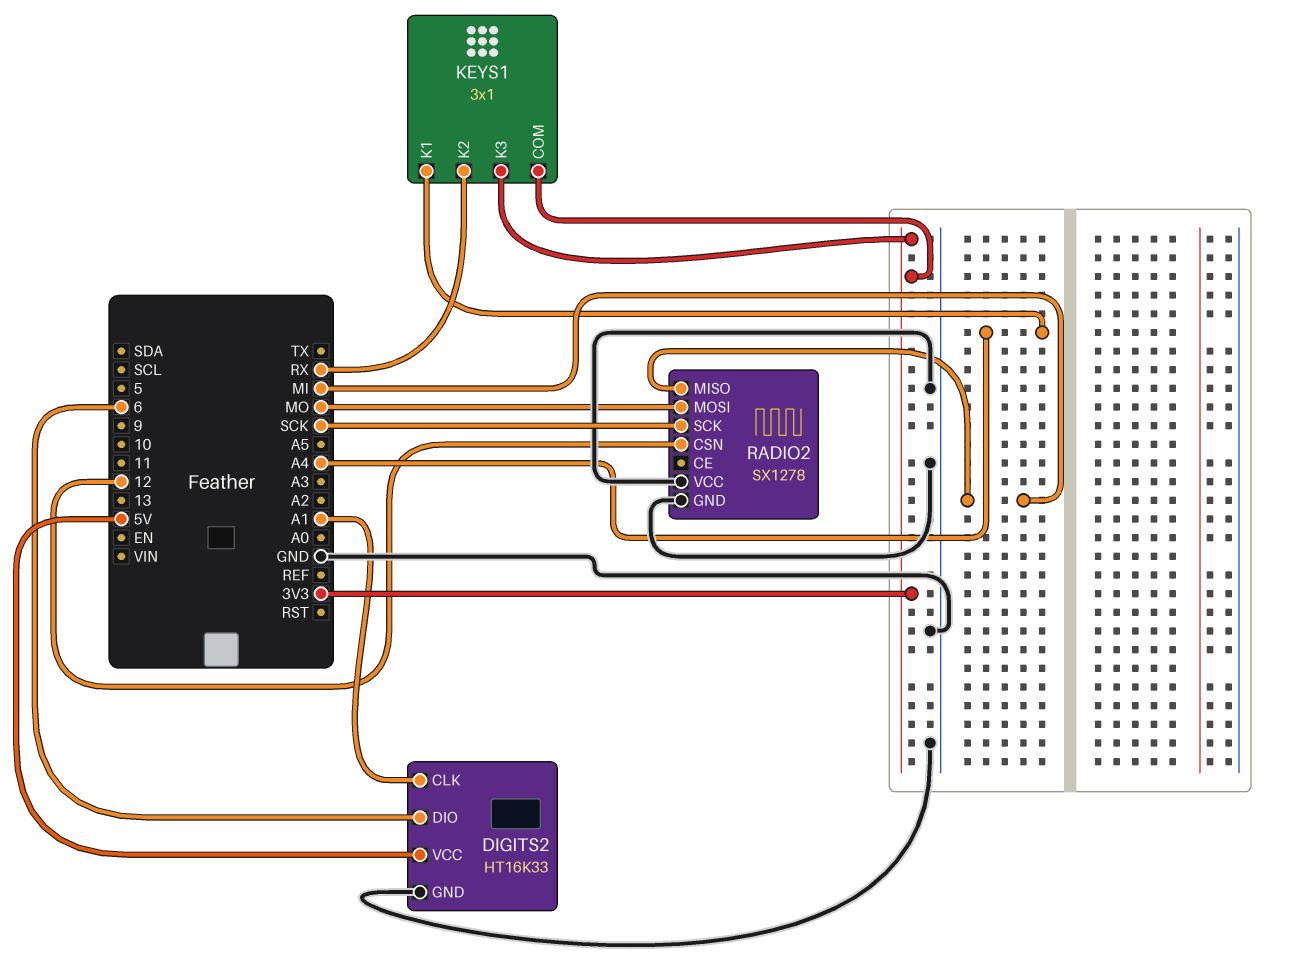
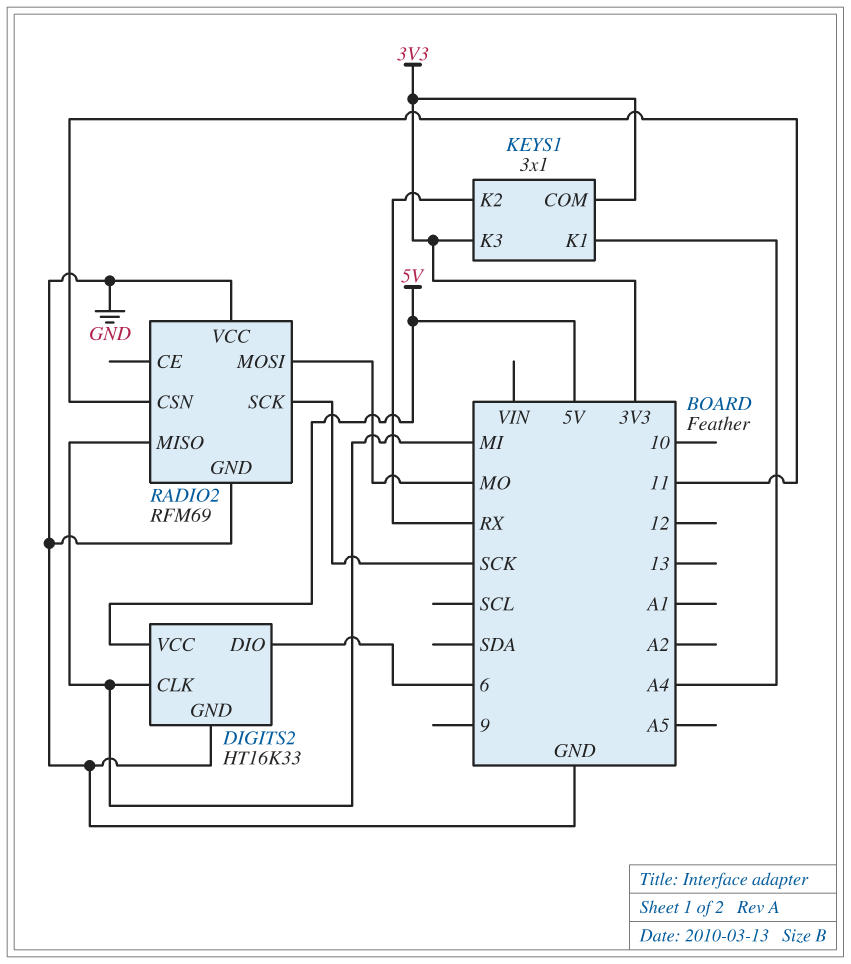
DIGITS2 pin CLK: A1 -> MI
RADIO2: SX1278 -> RFM69
RADIO2 pin CSN: 12 -> 11

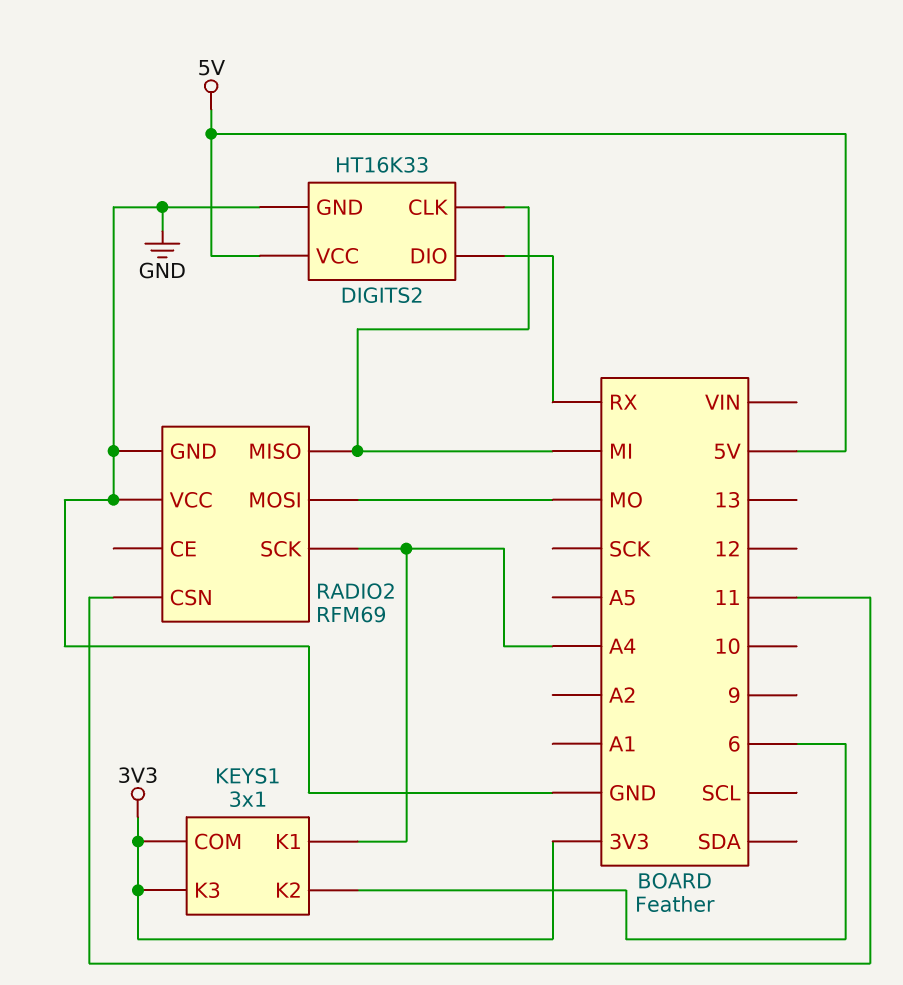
DIGITS2 pin DIO: 6 -> RX
KEYS1 pin K2: RX -> 6
RADIO2 pin SCK: SCK -> A4

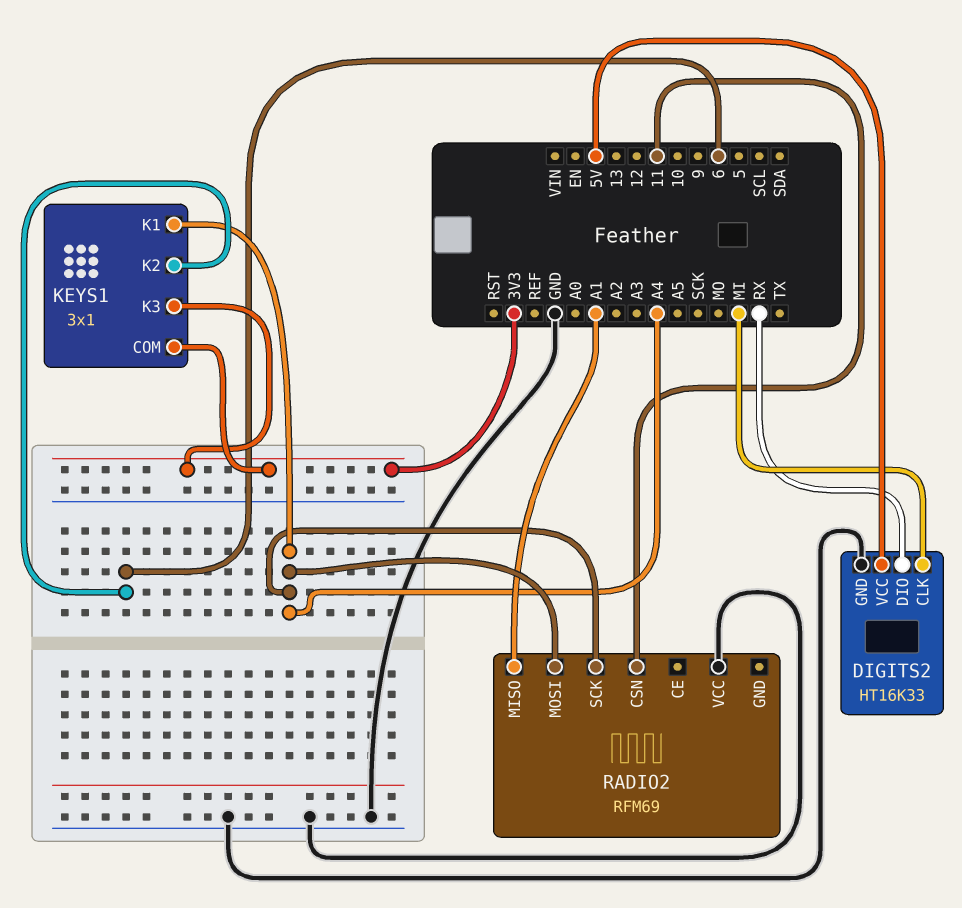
RADIO2 pin GND: GND -> none
RADIO2 pin MISO: MI -> A1
RADIO2 pin MOSI: MO -> A4

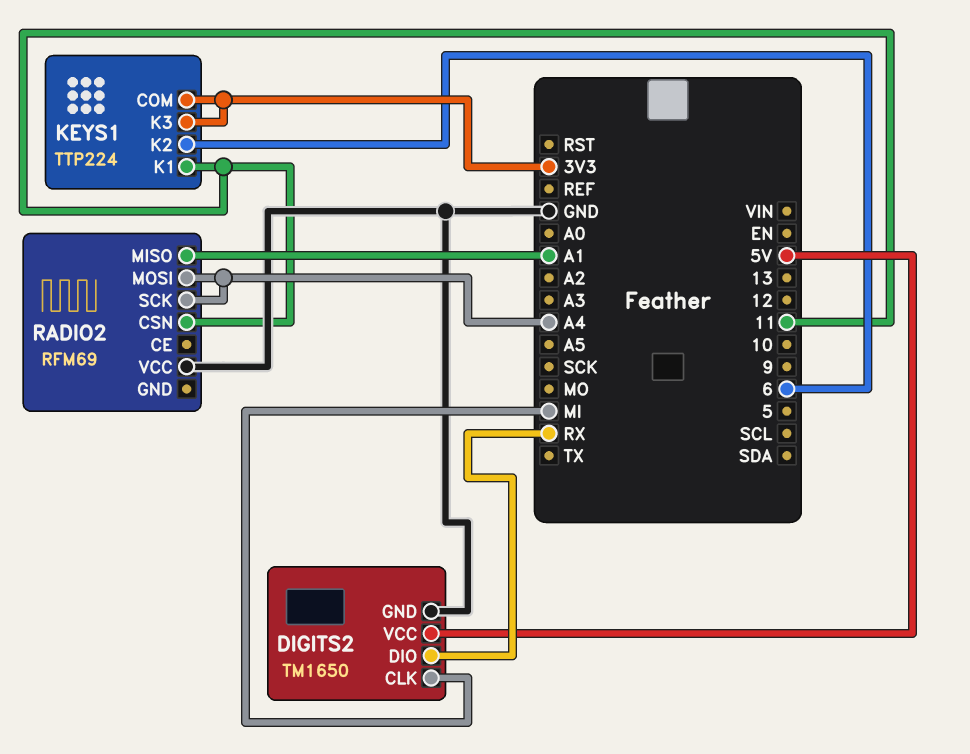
DIGITS2: HT16K33 -> TM1650
KEYS1: 3x1 -> TTP224
KEYS1 pin K1: A4 -> 11

